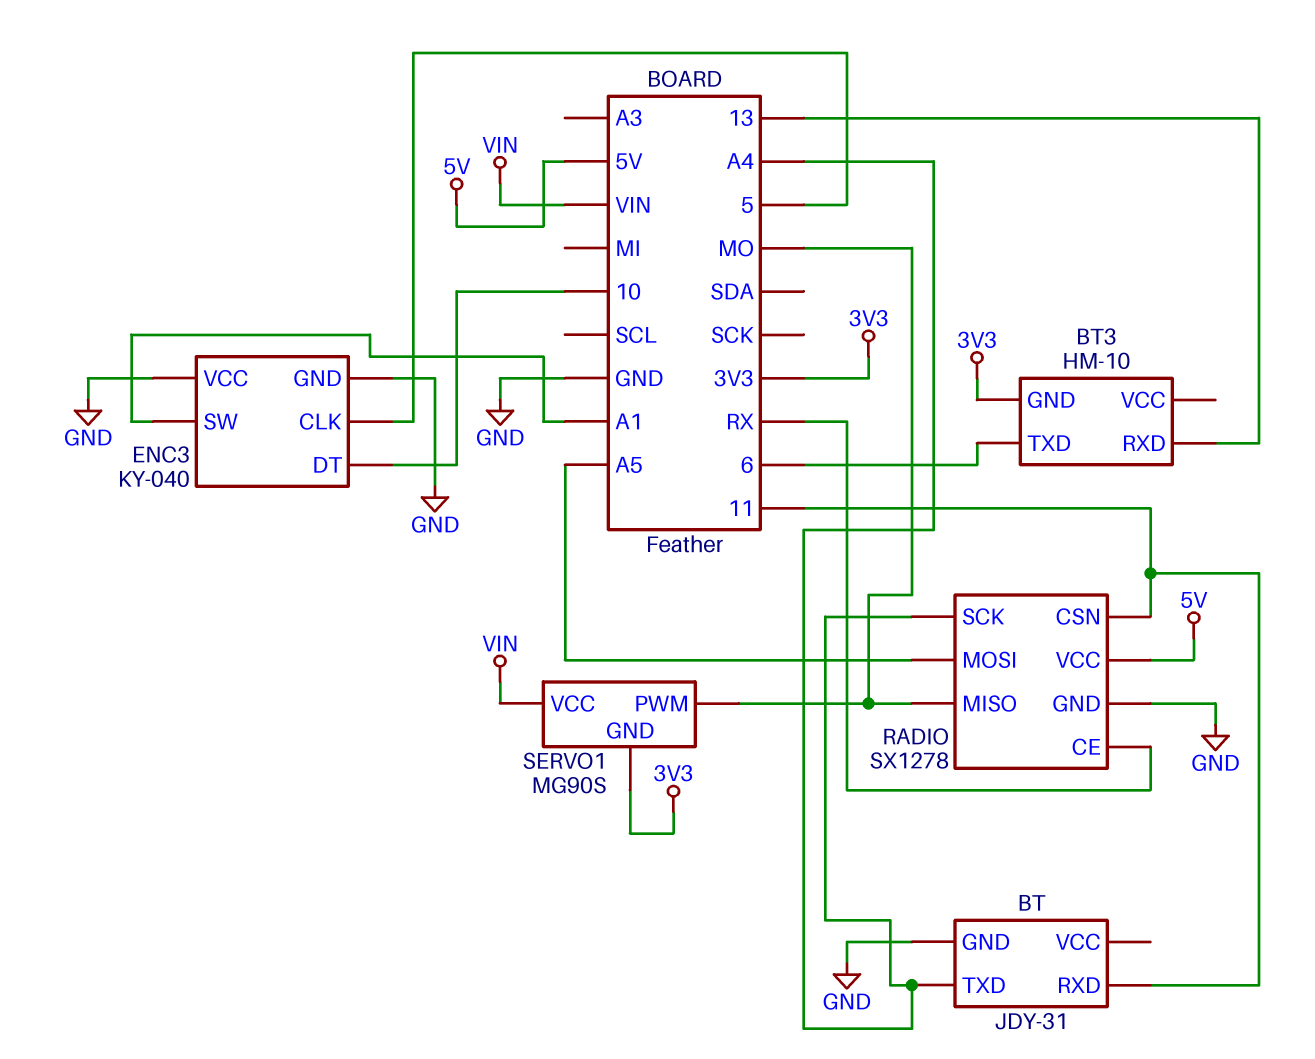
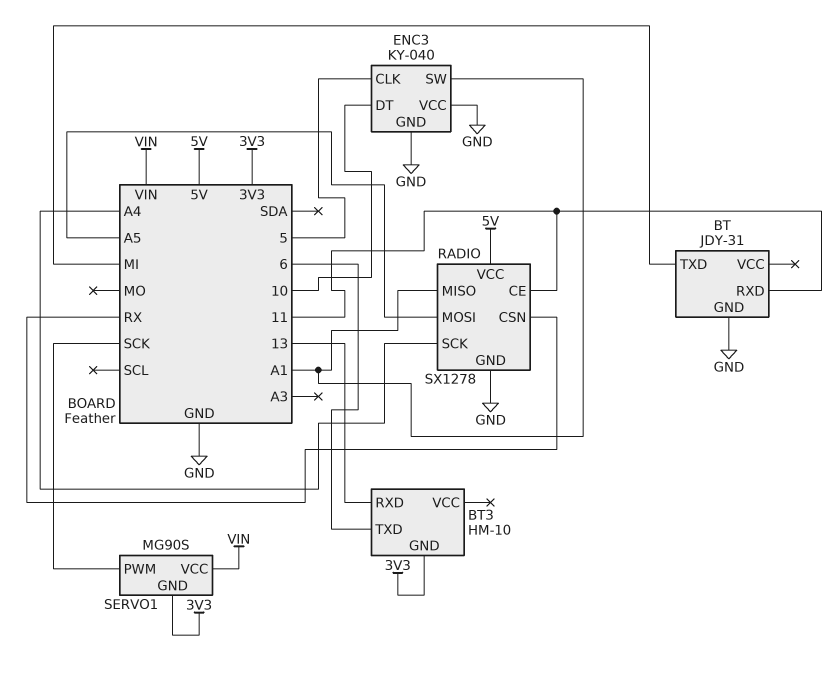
BT pin TXD: A4 -> MI
RADIO pin CE: RX -> 11
RADIO pin CSN: 11 -> RX
RADIO pin MISO: MO -> A1
SERVO1 pin PWM: MO -> SCK

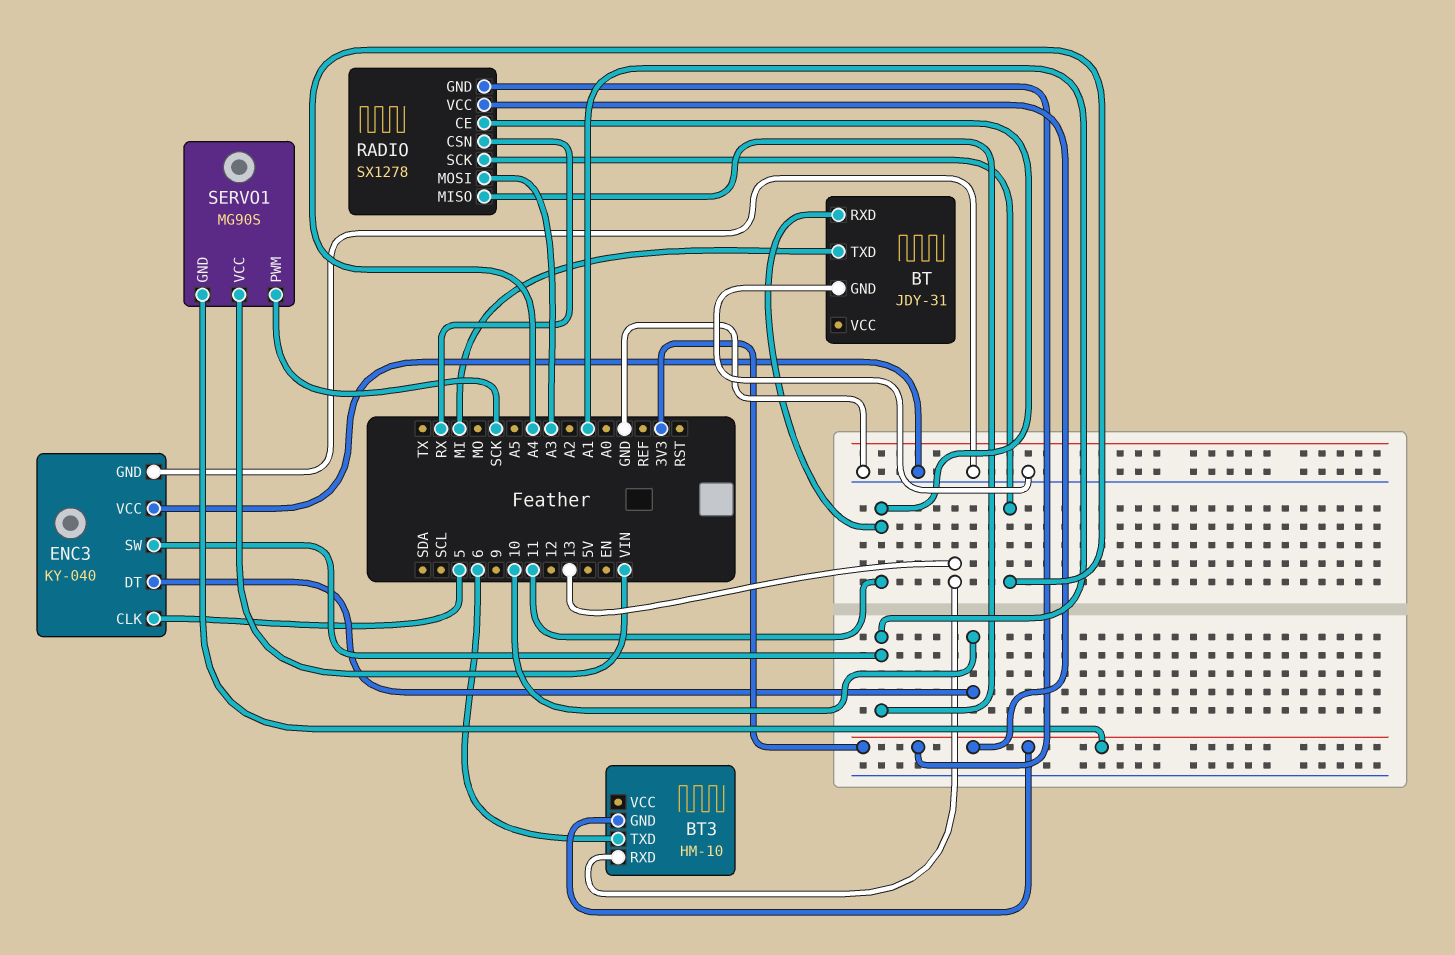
RADIO pin GND: GND -> 3V3
RADIO pin MOSI: A5 -> A3
RADIO pin VCC: 5V -> 3V3

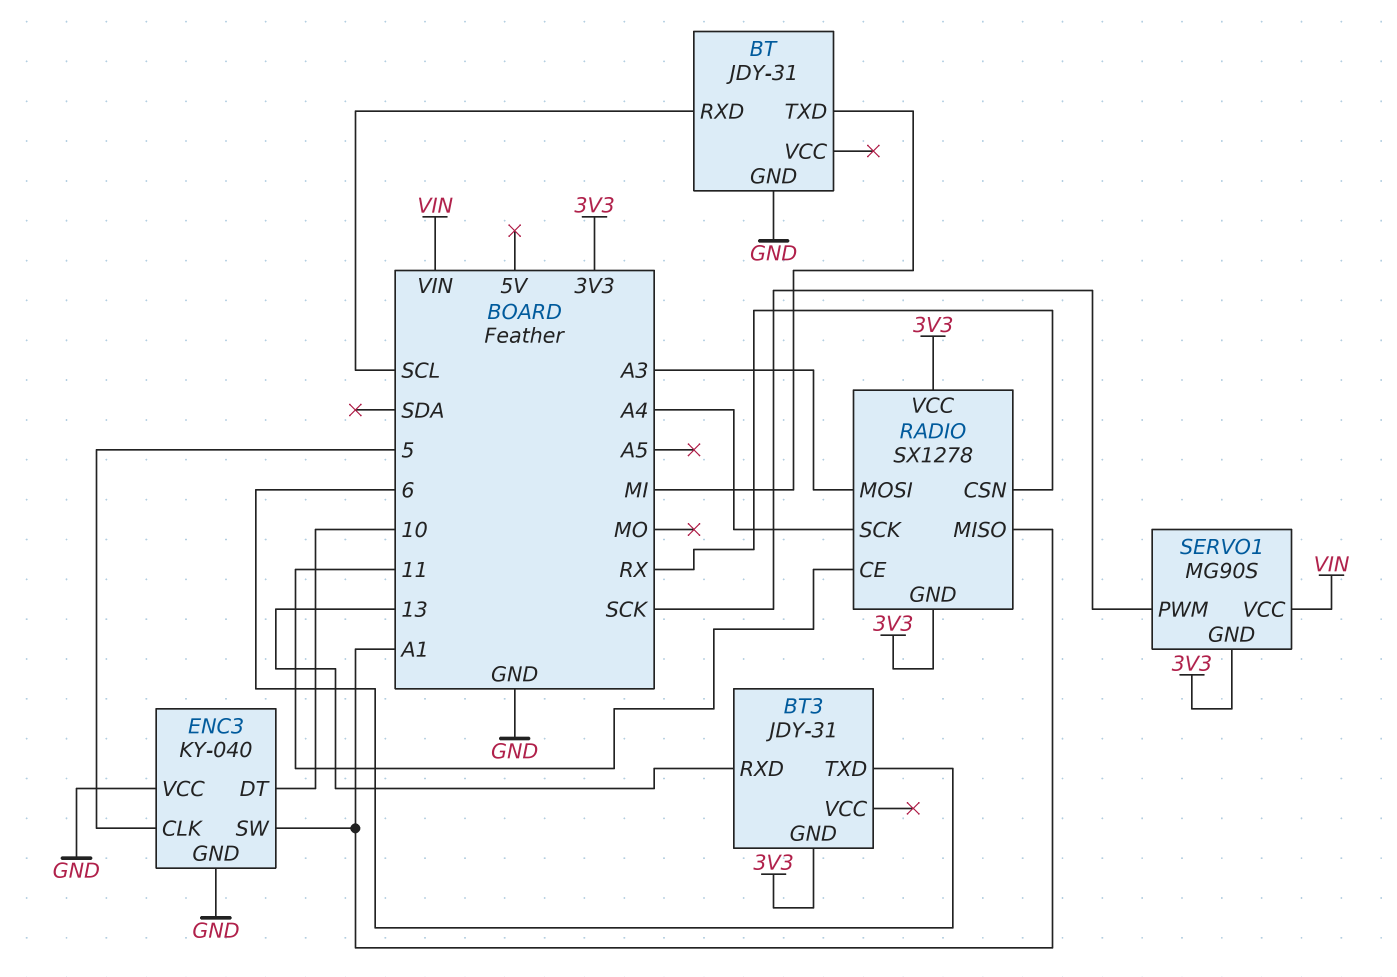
BT pin RXD: 11 -> SCL
BT3: HM-10 -> JDY-31

